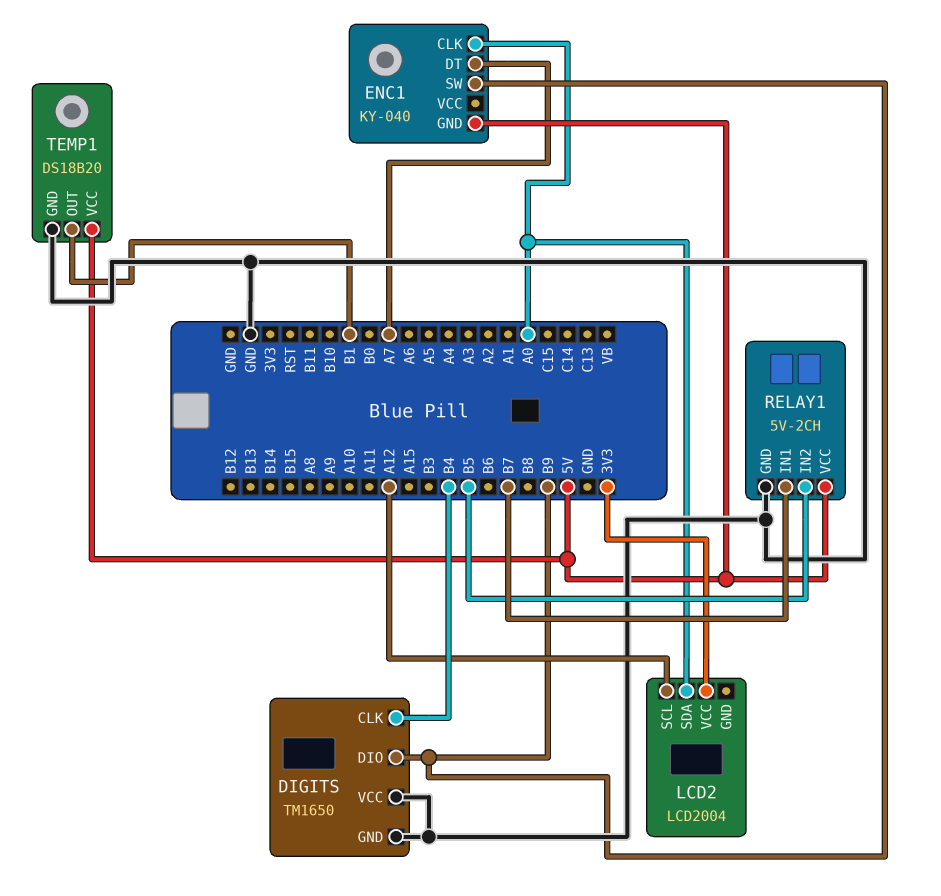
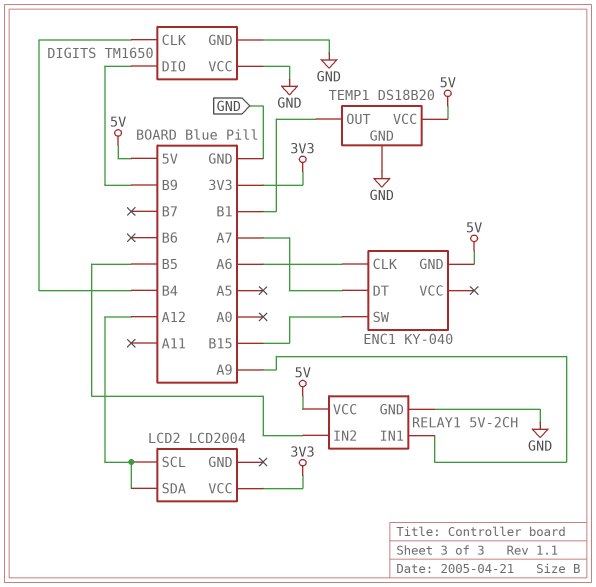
ENC1 pin CLK: A0 -> A6
ENC1 pin SW: B9 -> B15
LCD2 pin SDA: A0 -> A12
RELAY1 pin IN1: B7 -> A9

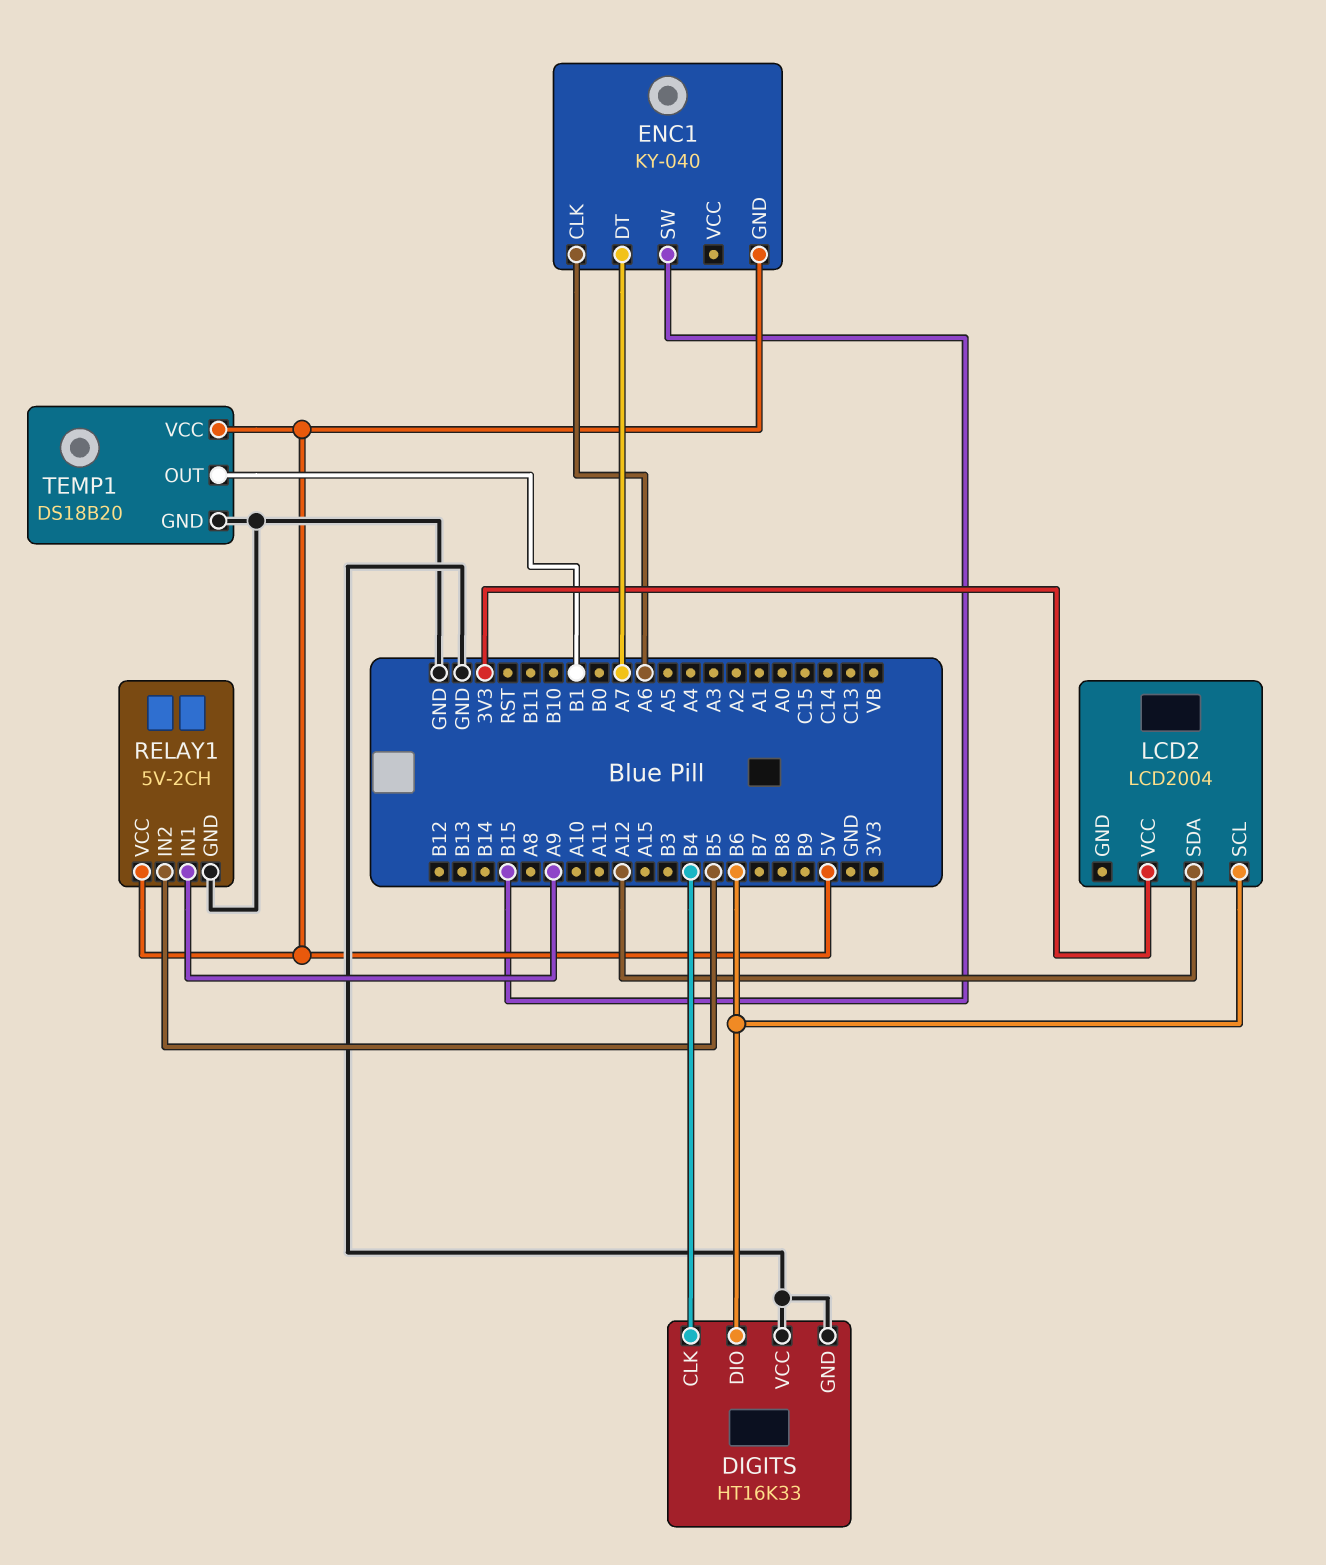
DIGITS: TM1650 -> HT16K33
DIGITS pin DIO: B9 -> B6
LCD2 pin SCL: A12 -> B6

